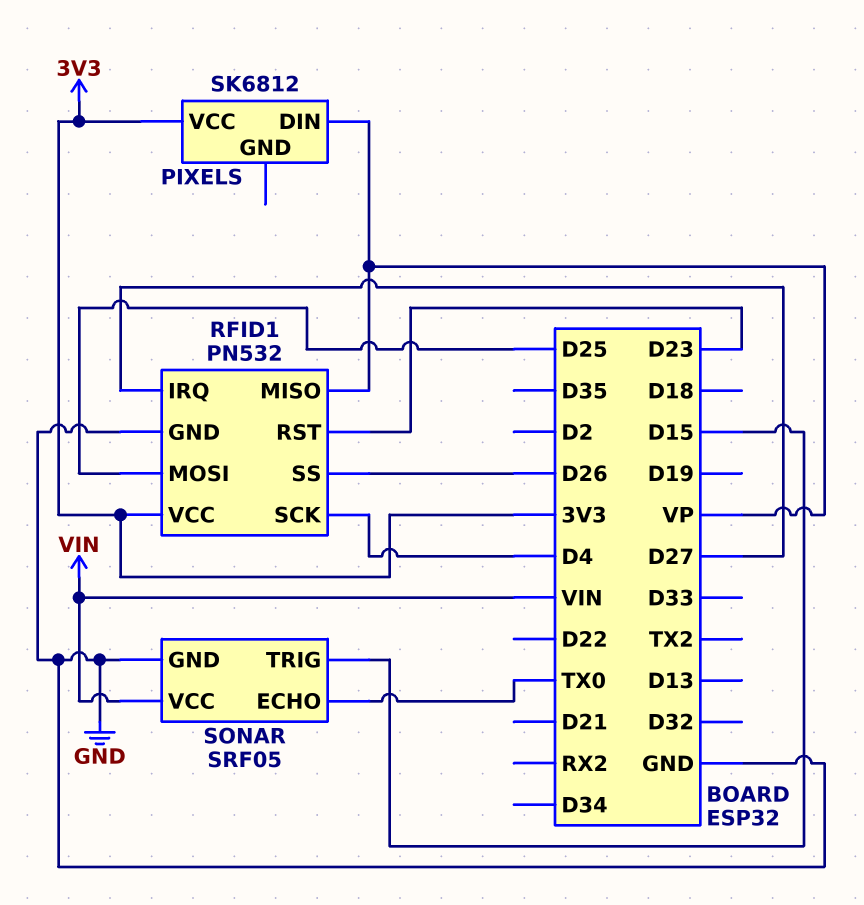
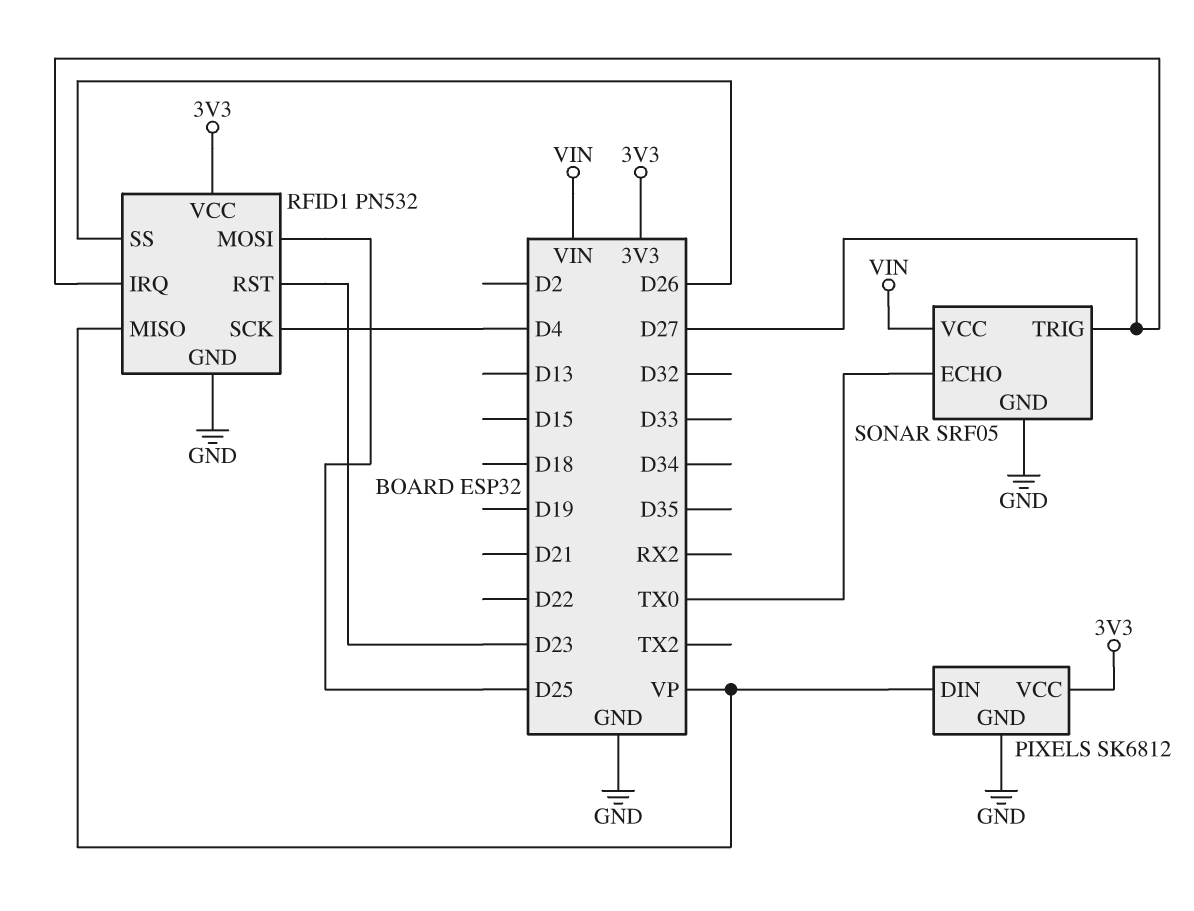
PIXELS pin GND: none -> GND
SONAR pin TRIG: D15 -> D27

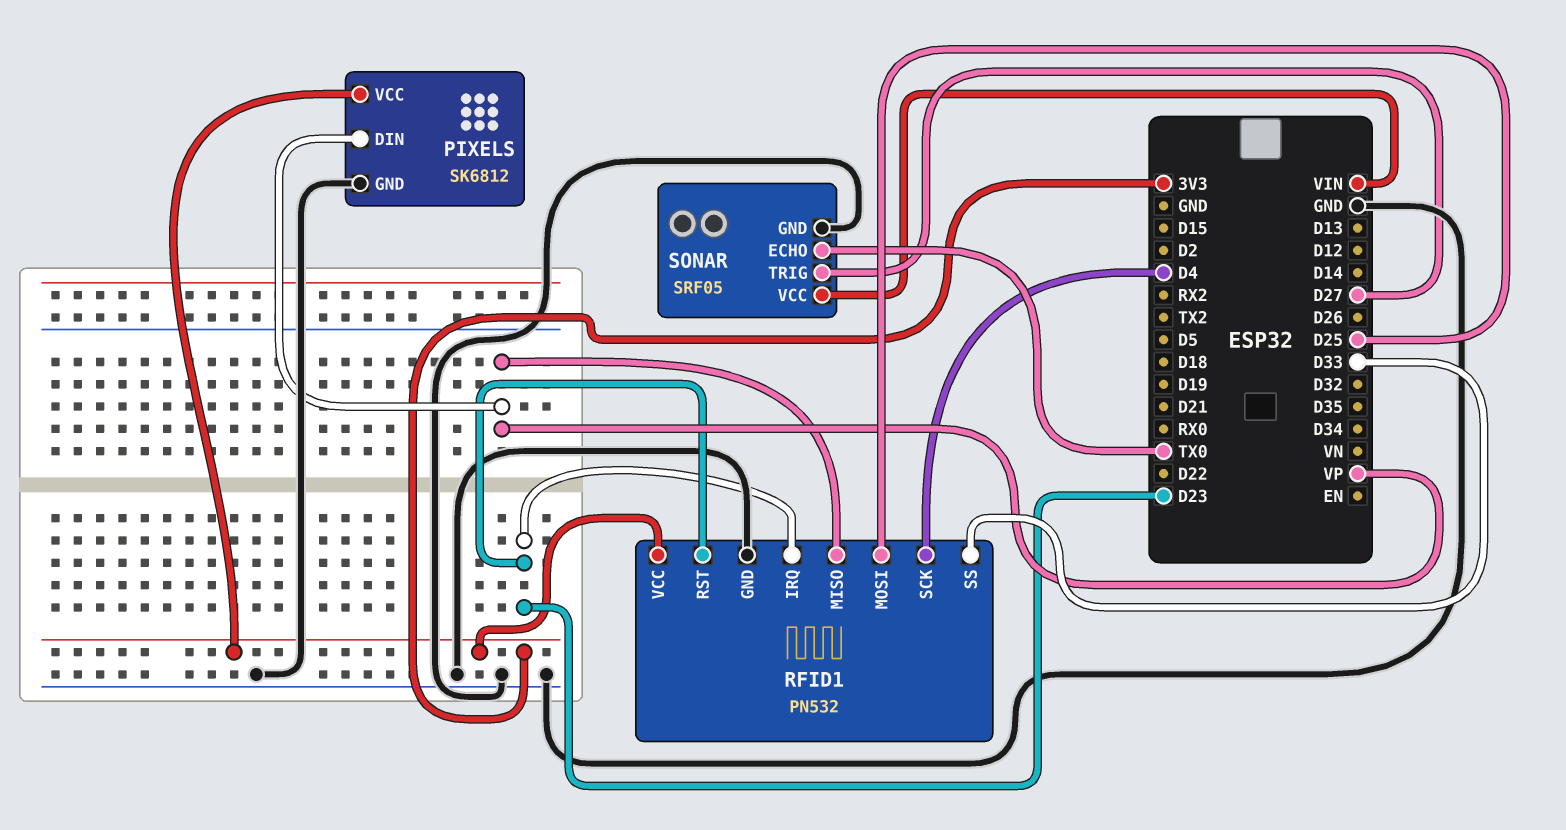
RFID1 pin IRQ: D27 -> D23
RFID1 pin SS: D26 -> D33

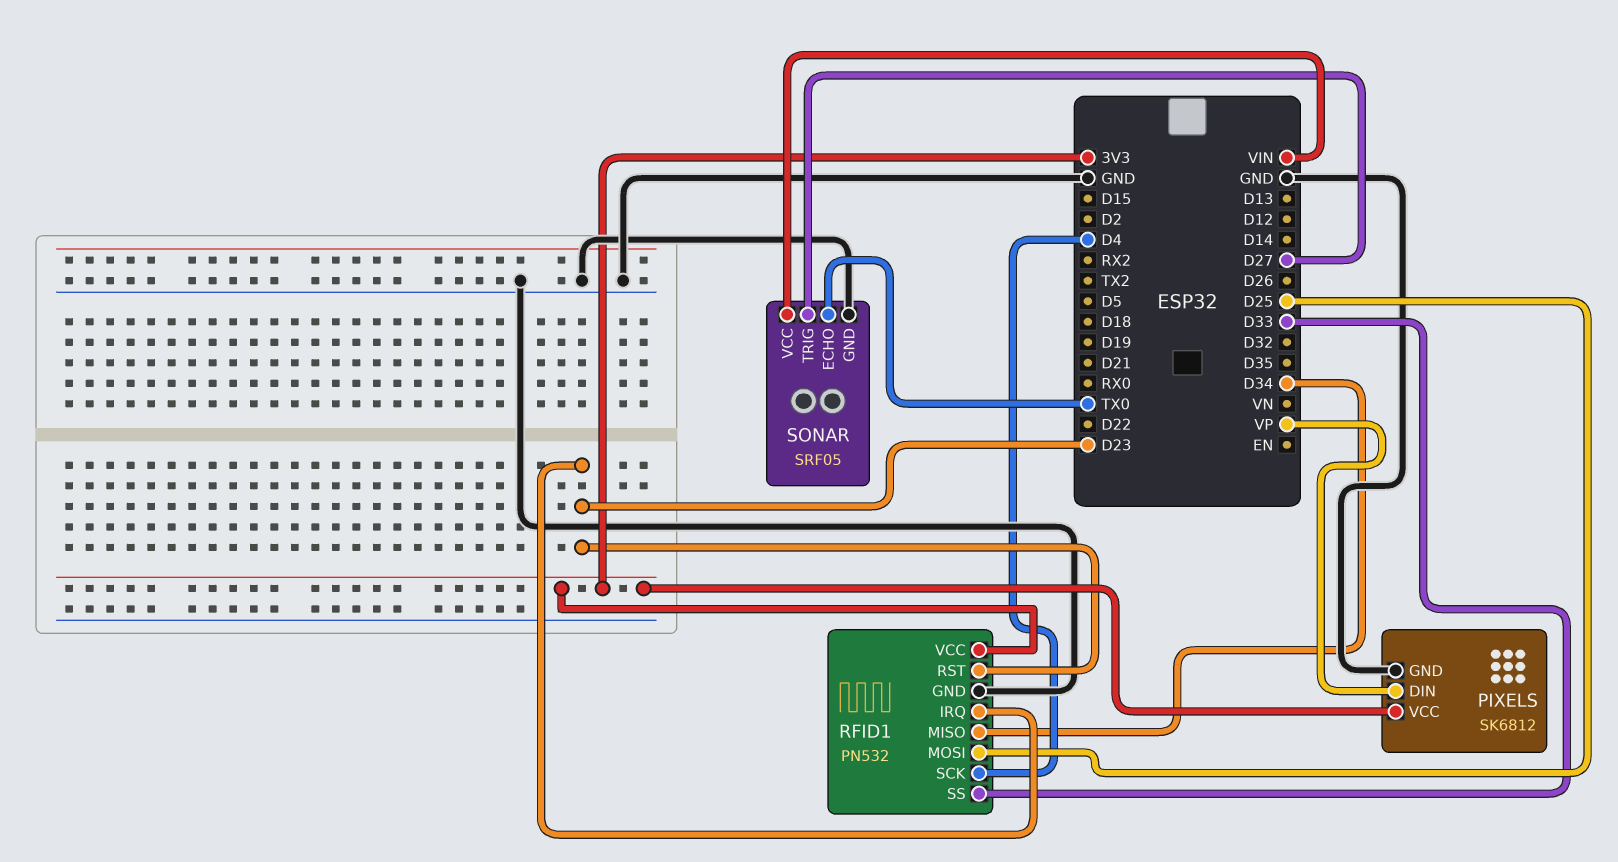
RFID1 pin MISO: VP -> D34

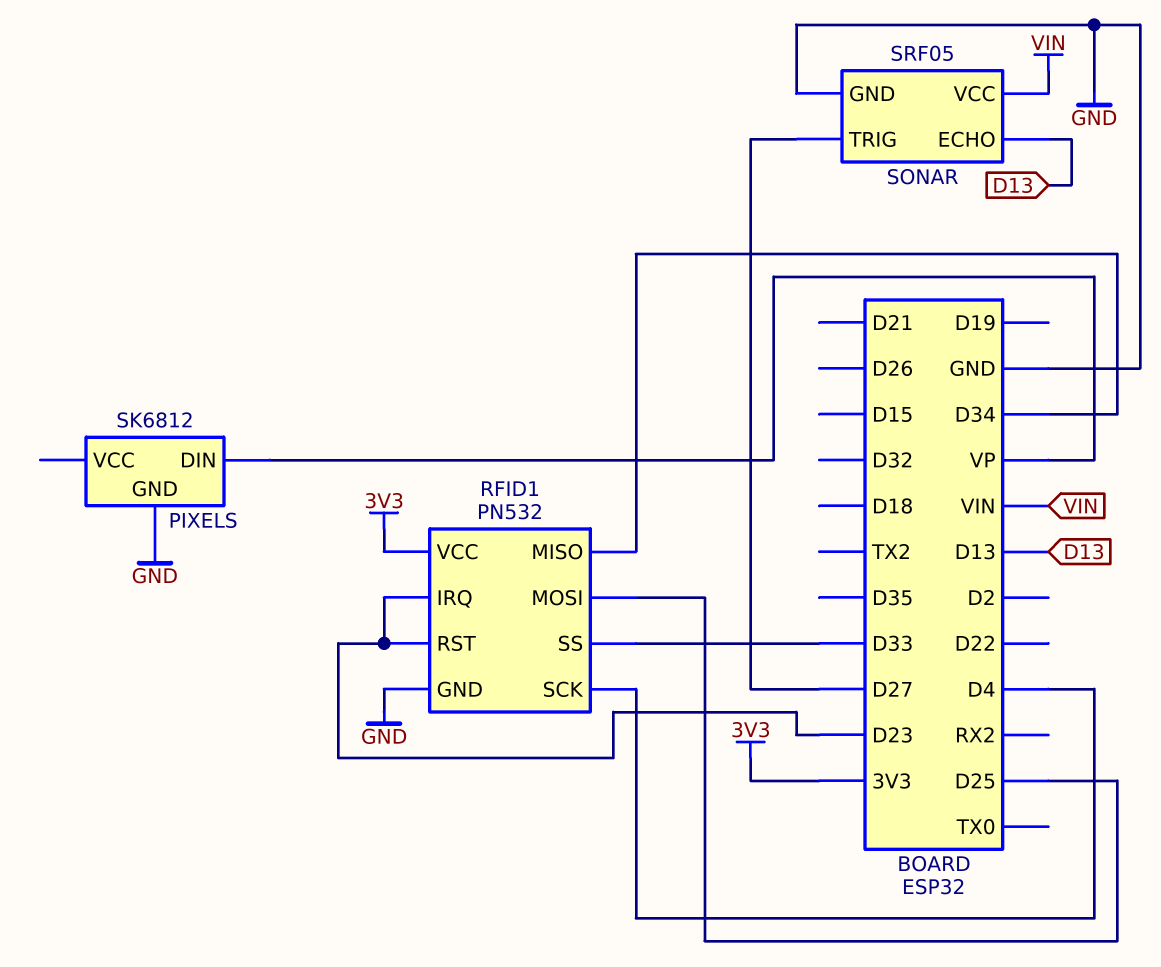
PIXELS pin VCC: 3V3 -> none
SONAR pin ECHO: TX0 -> D13

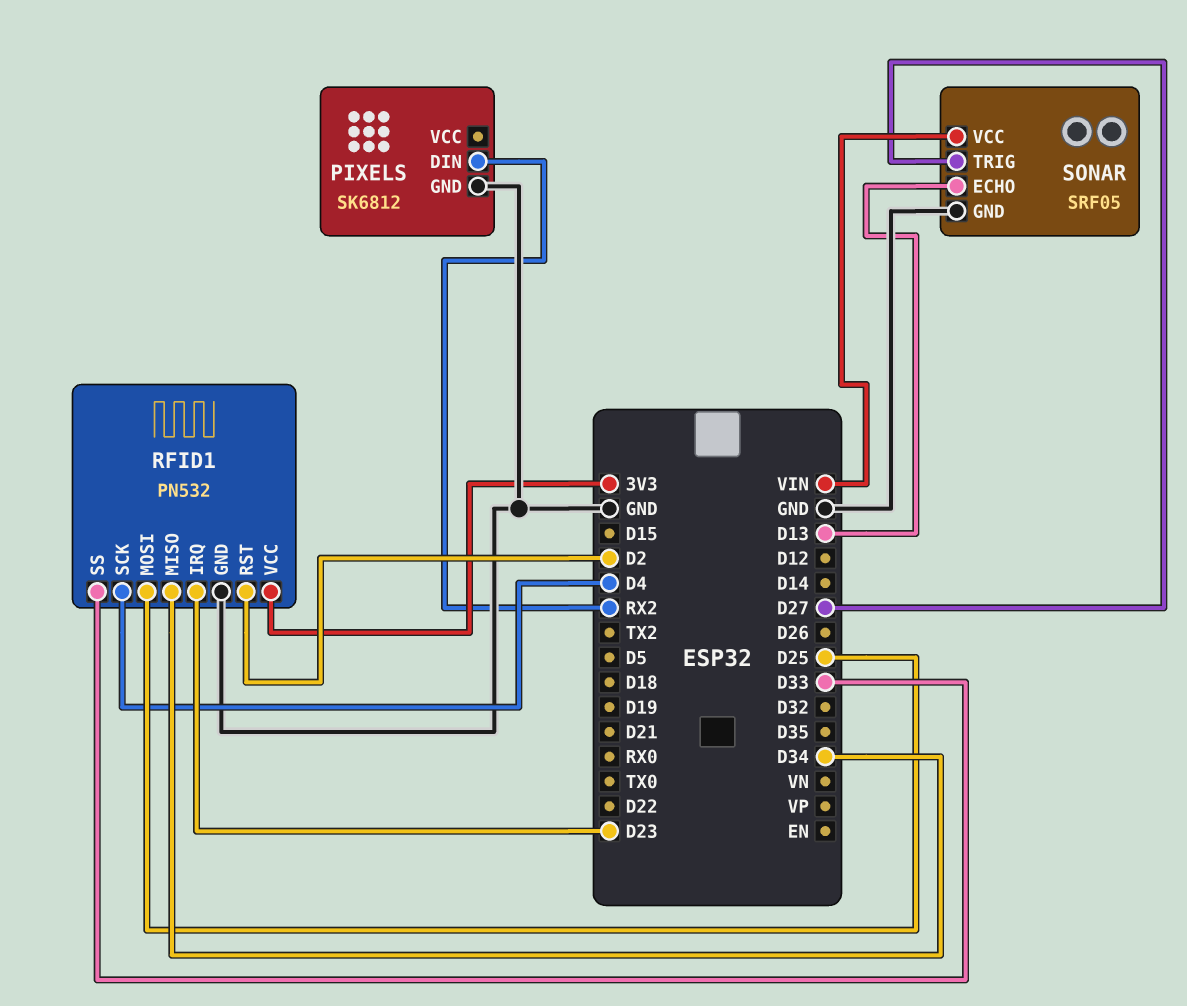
PIXELS pin DIN: VP -> RX2
RFID1 pin RST: D23 -> D2

